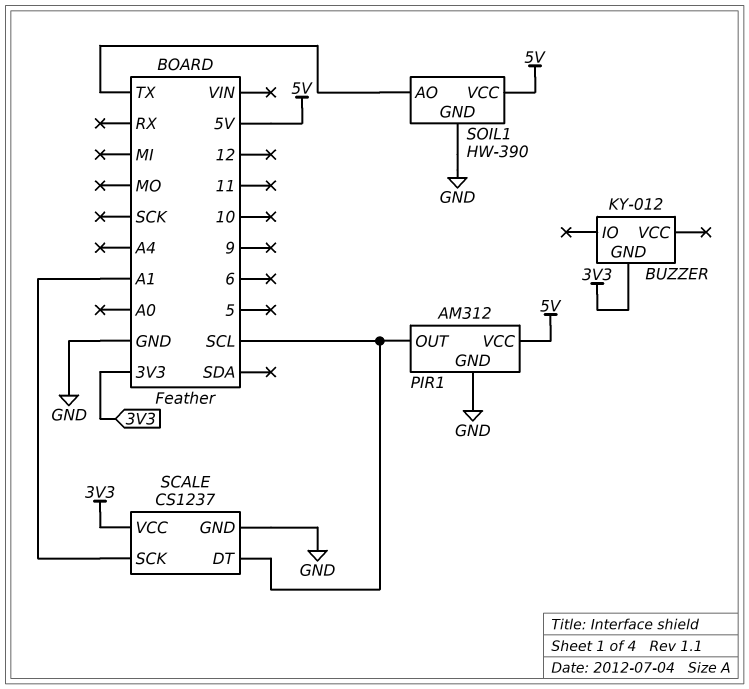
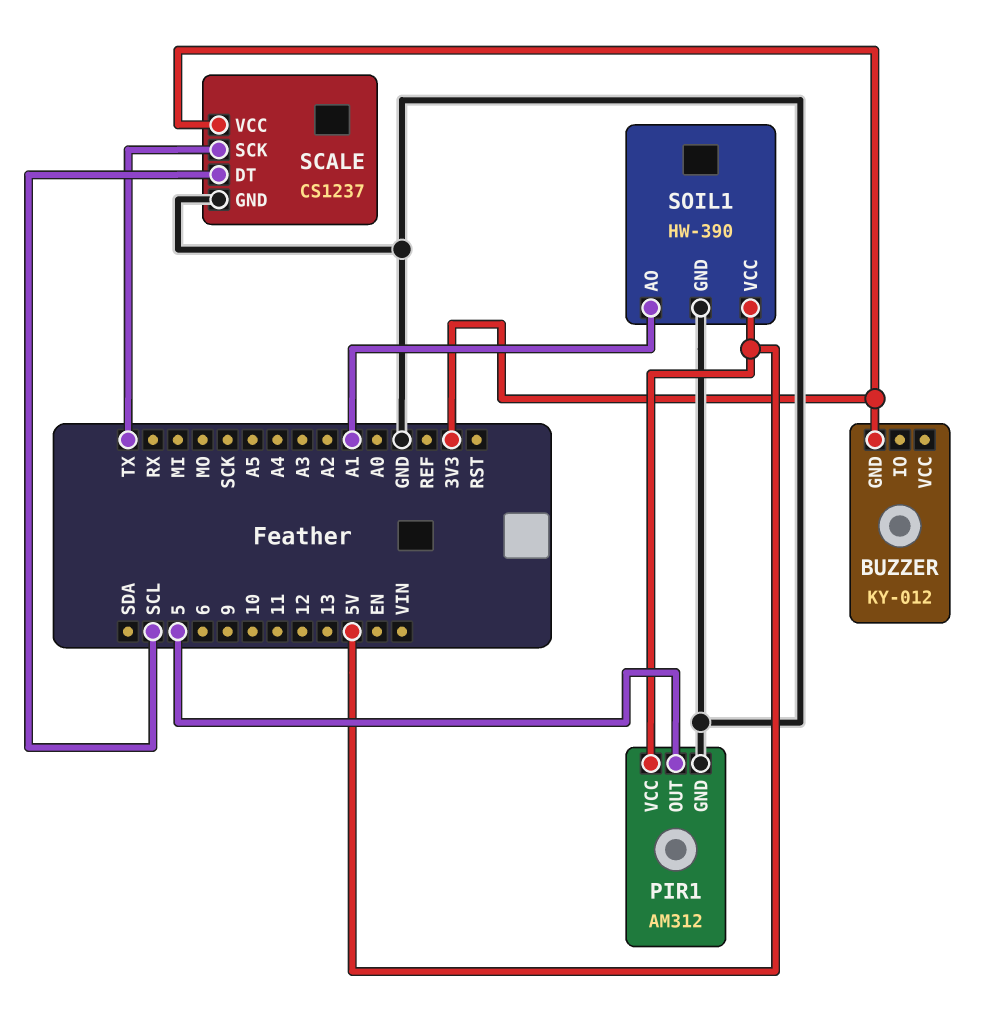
PIR1 pin OUT: SCL -> 5
SCALE pin SCK: A1 -> TX
SOIL1 pin AO: TX -> A1

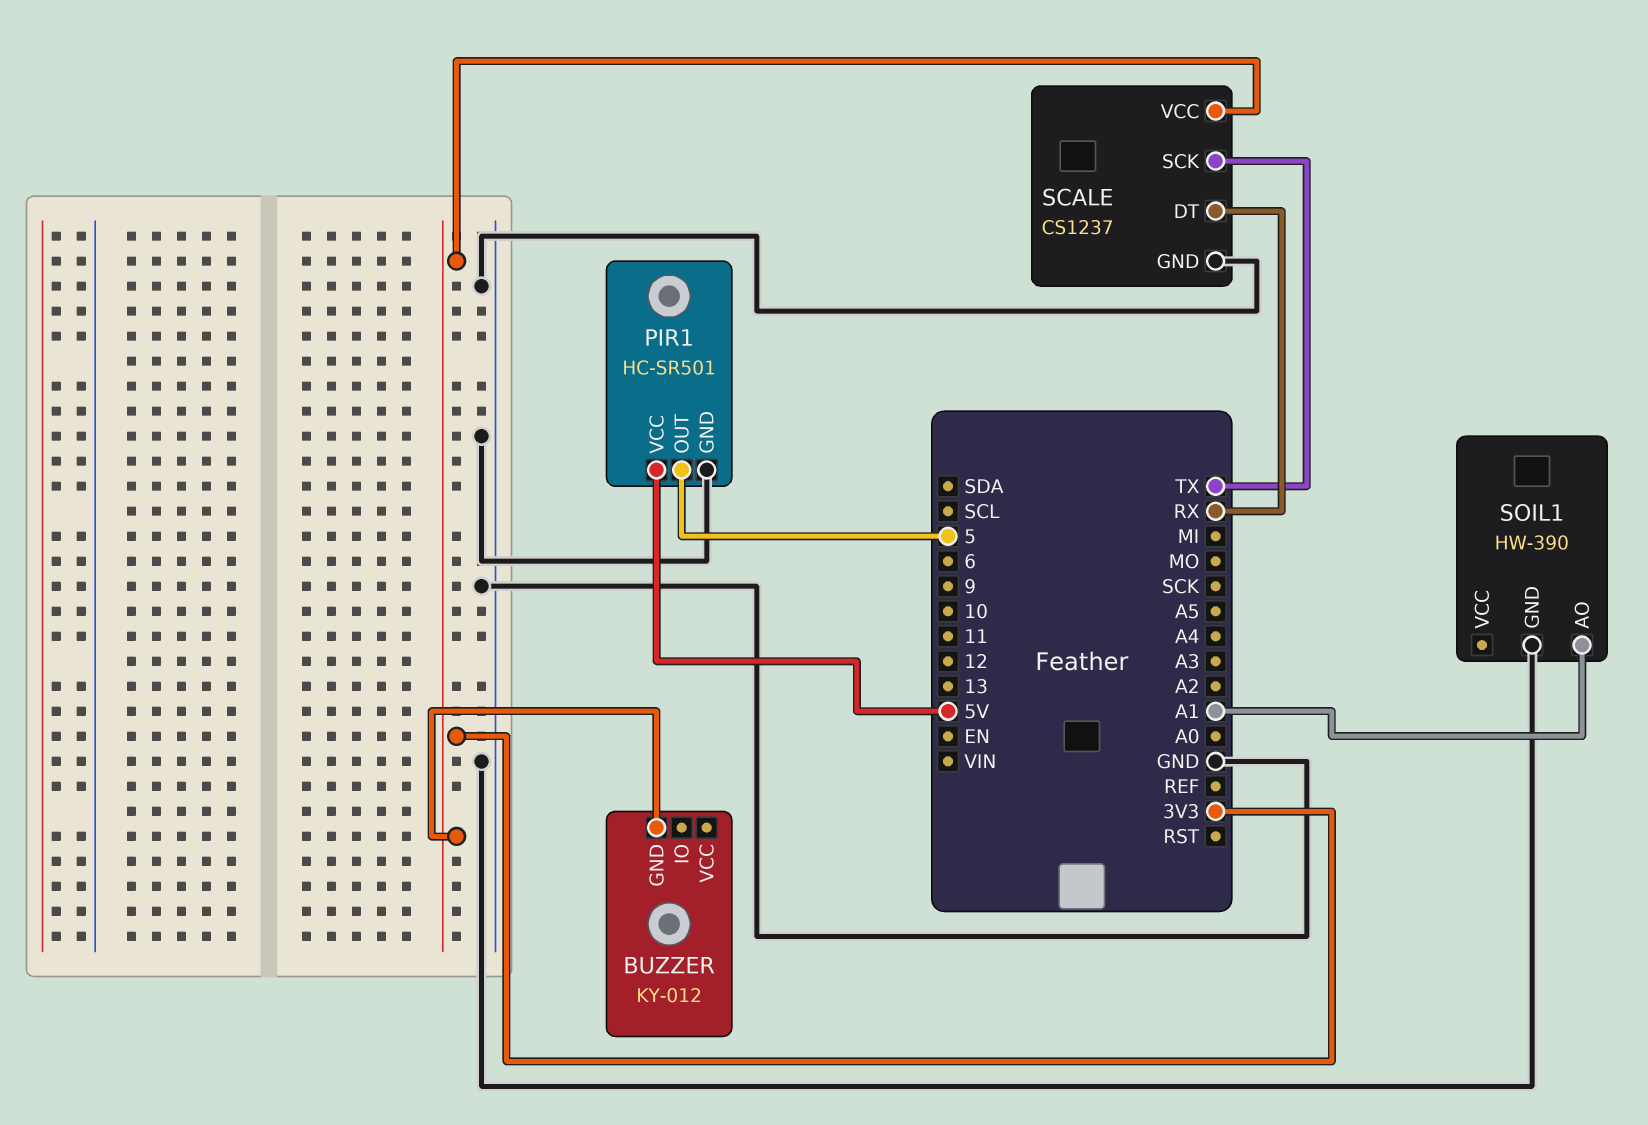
PIR1: AM312 -> HC-SR501
SCALE pin DT: SCL -> RX
SOIL1 pin VCC: 5V -> none

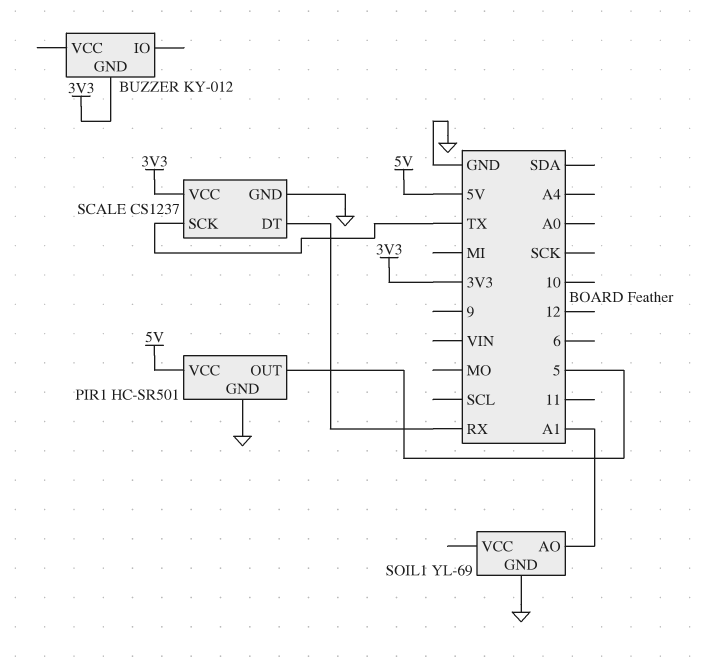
SOIL1: HW-390 -> YL-69

